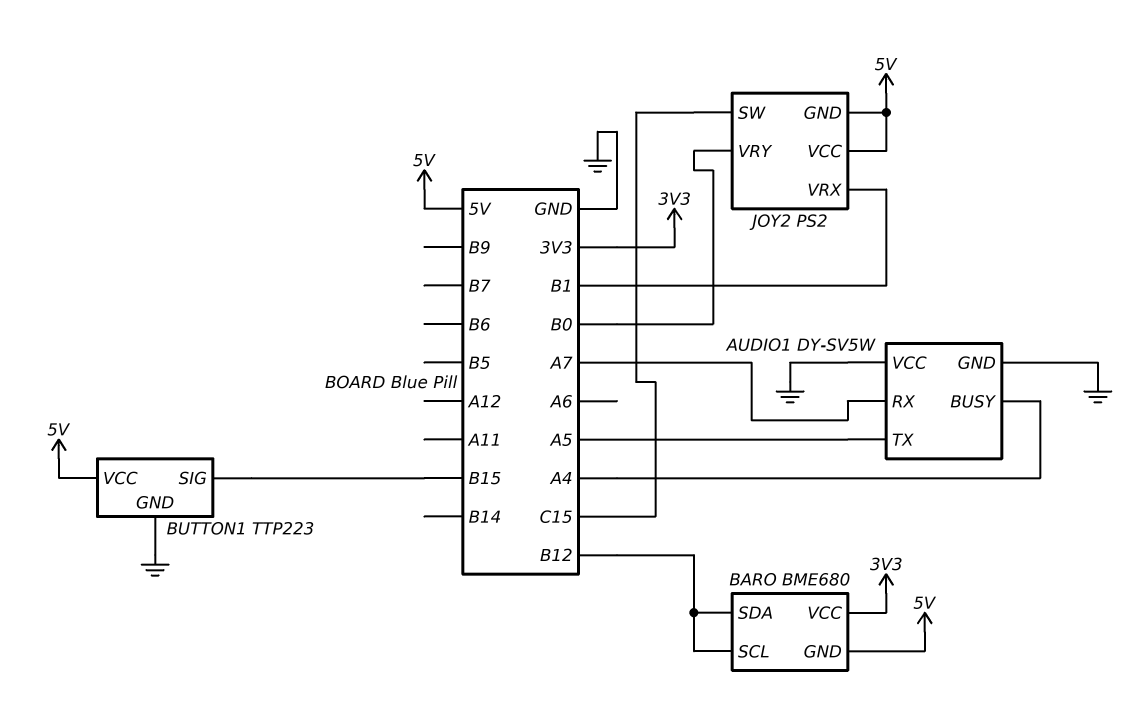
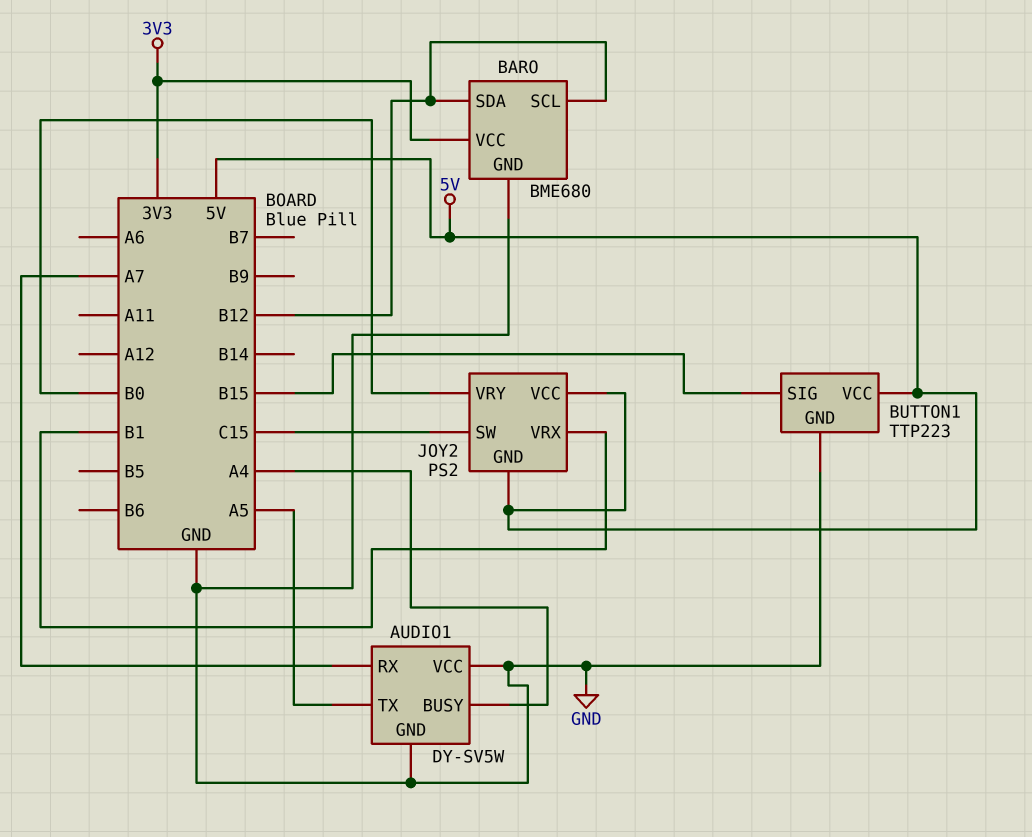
BARO pin GND: 5V -> GND

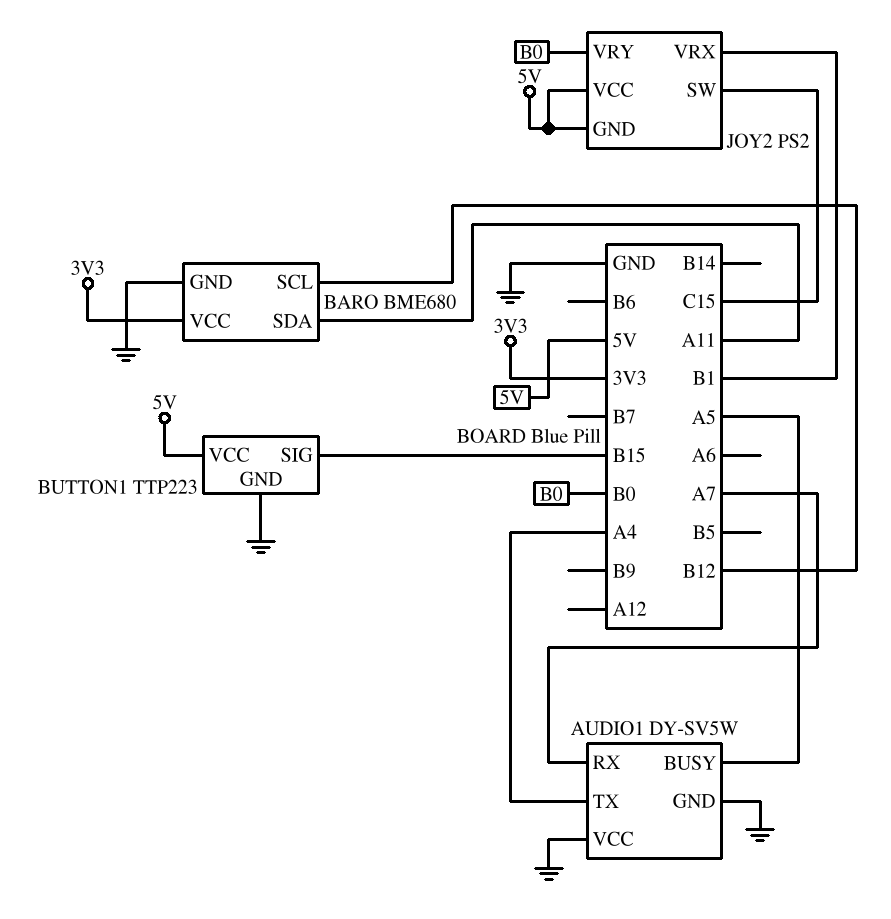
AUDIO1 pin BUSY: A4 -> A5
AUDIO1 pin TX: A5 -> A4
BARO pin SDA: B12 -> A11

